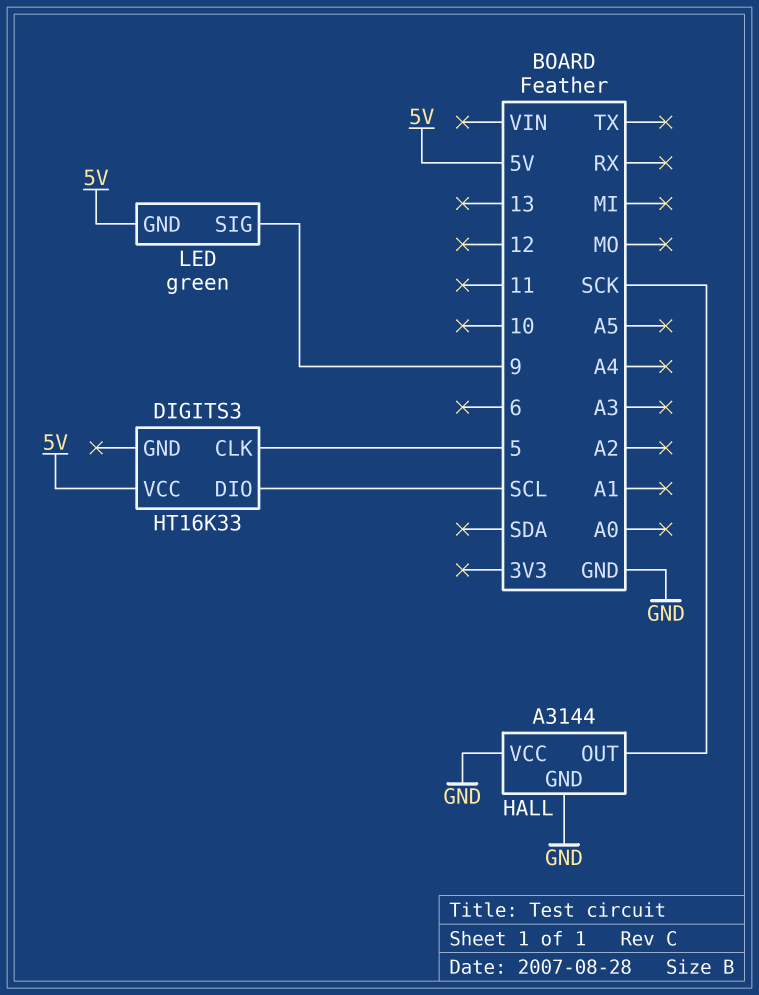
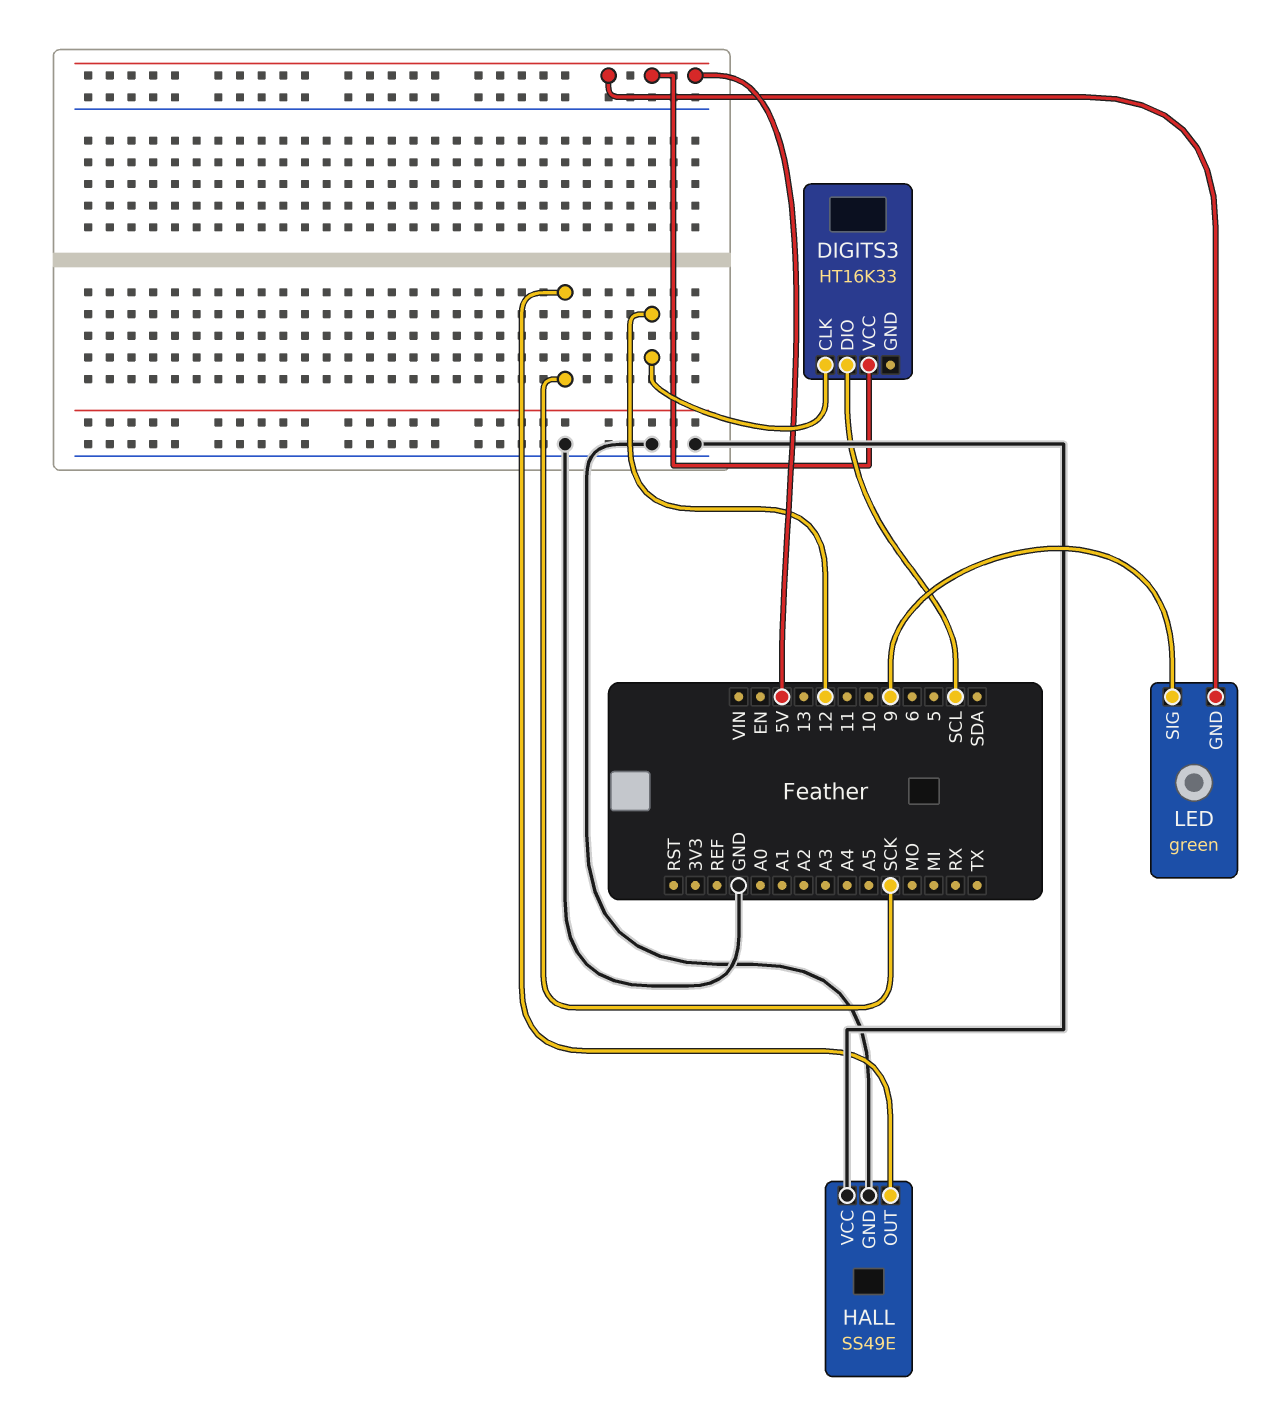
DIGITS3 pin CLK: 5 -> 12
HALL: A3144 -> SS49E

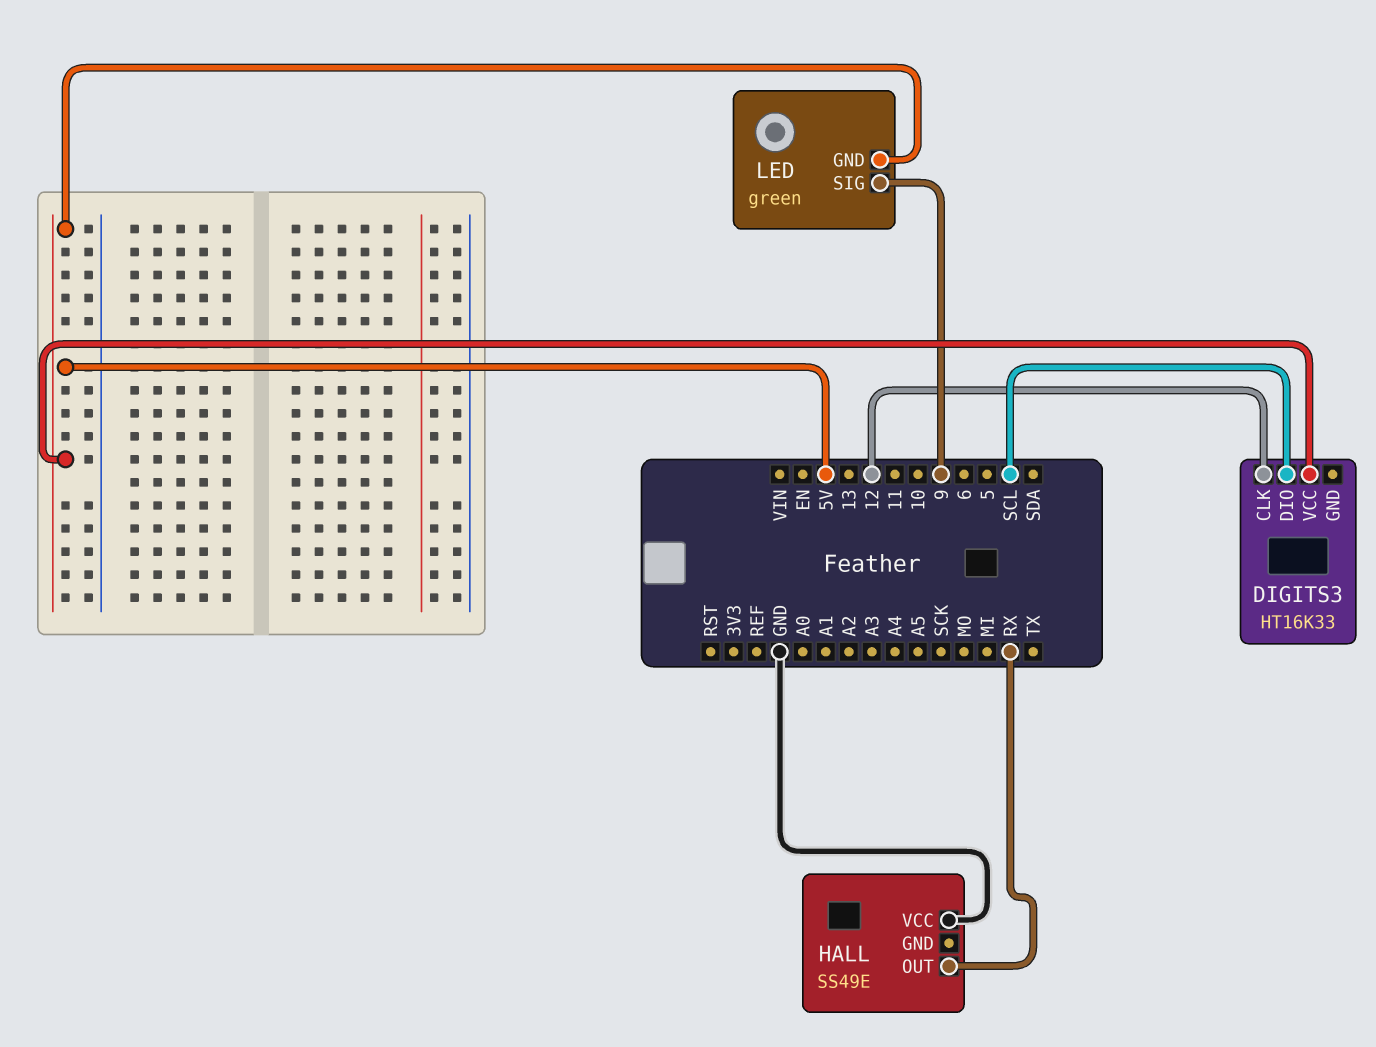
HALL pin GND: GND -> none
HALL pin OUT: SCK -> RX

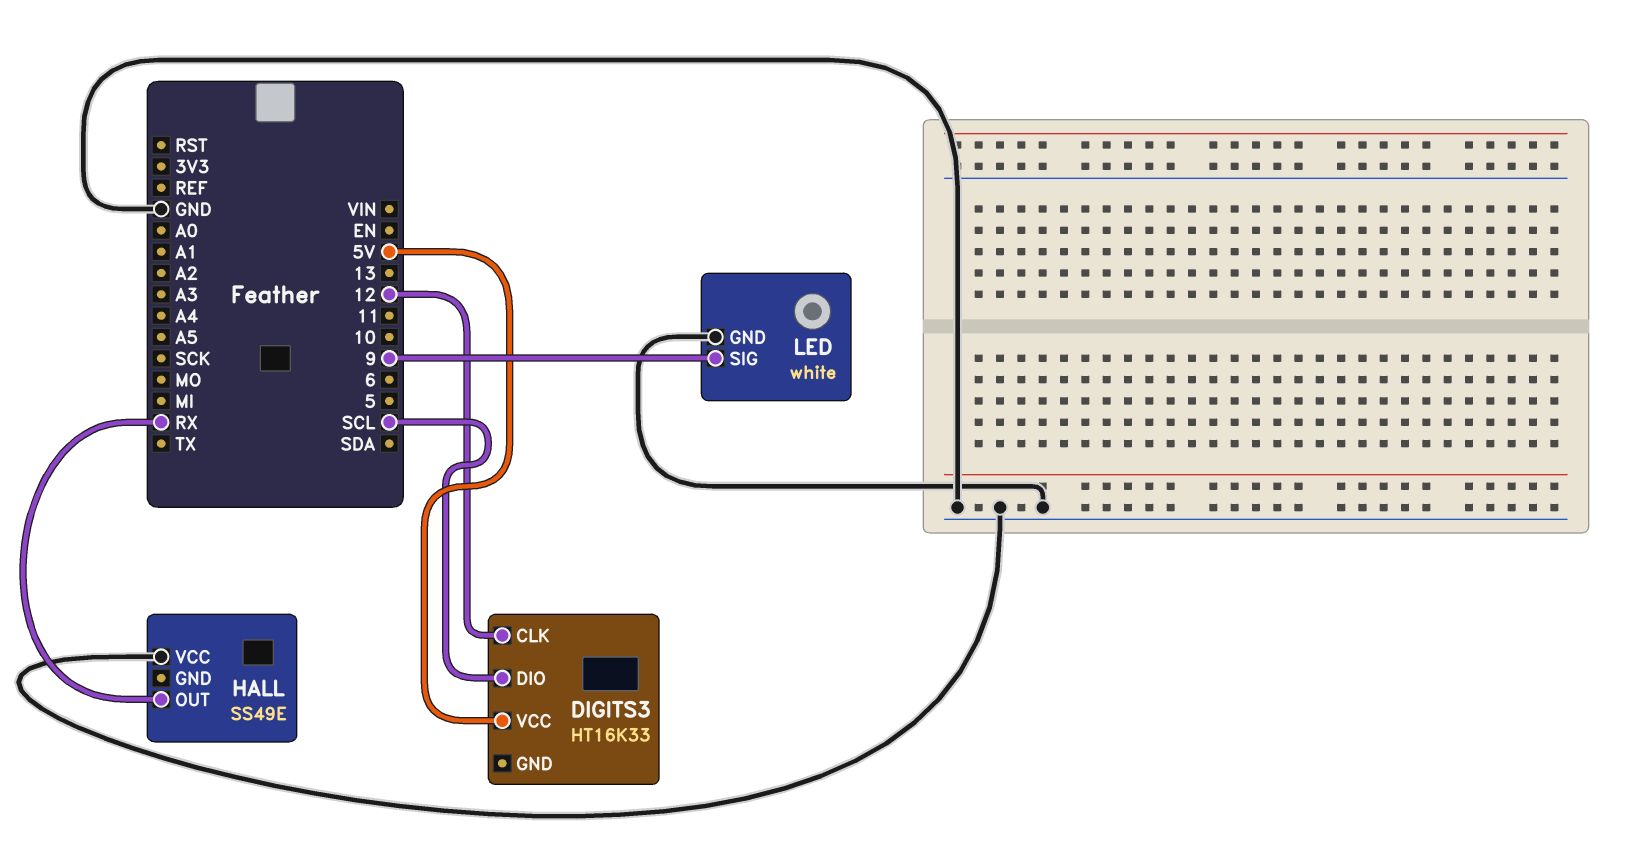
LED: green -> white
LED pin GND: 5V -> GND

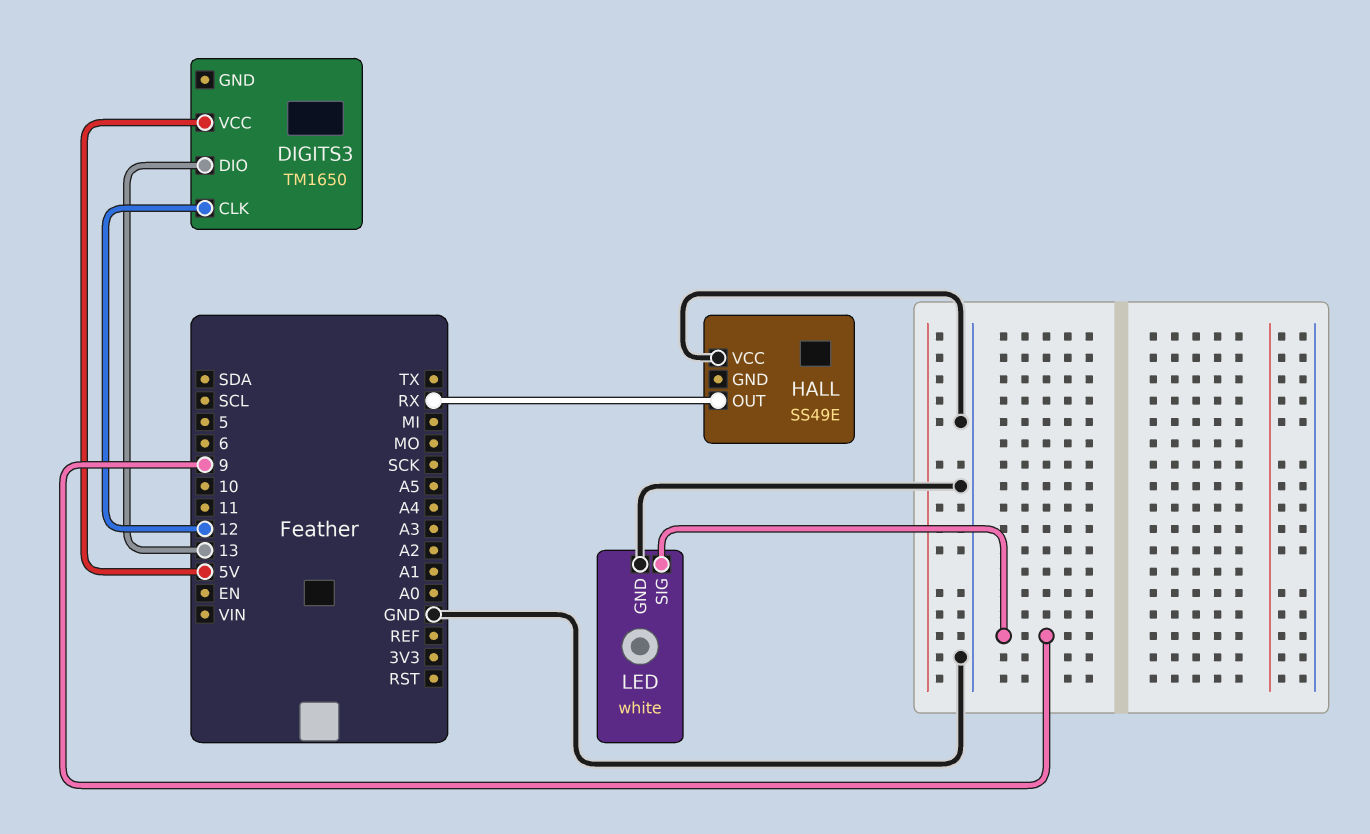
DIGITS3: HT16K33 -> TM1650
DIGITS3 pin DIO: SCL -> 13

